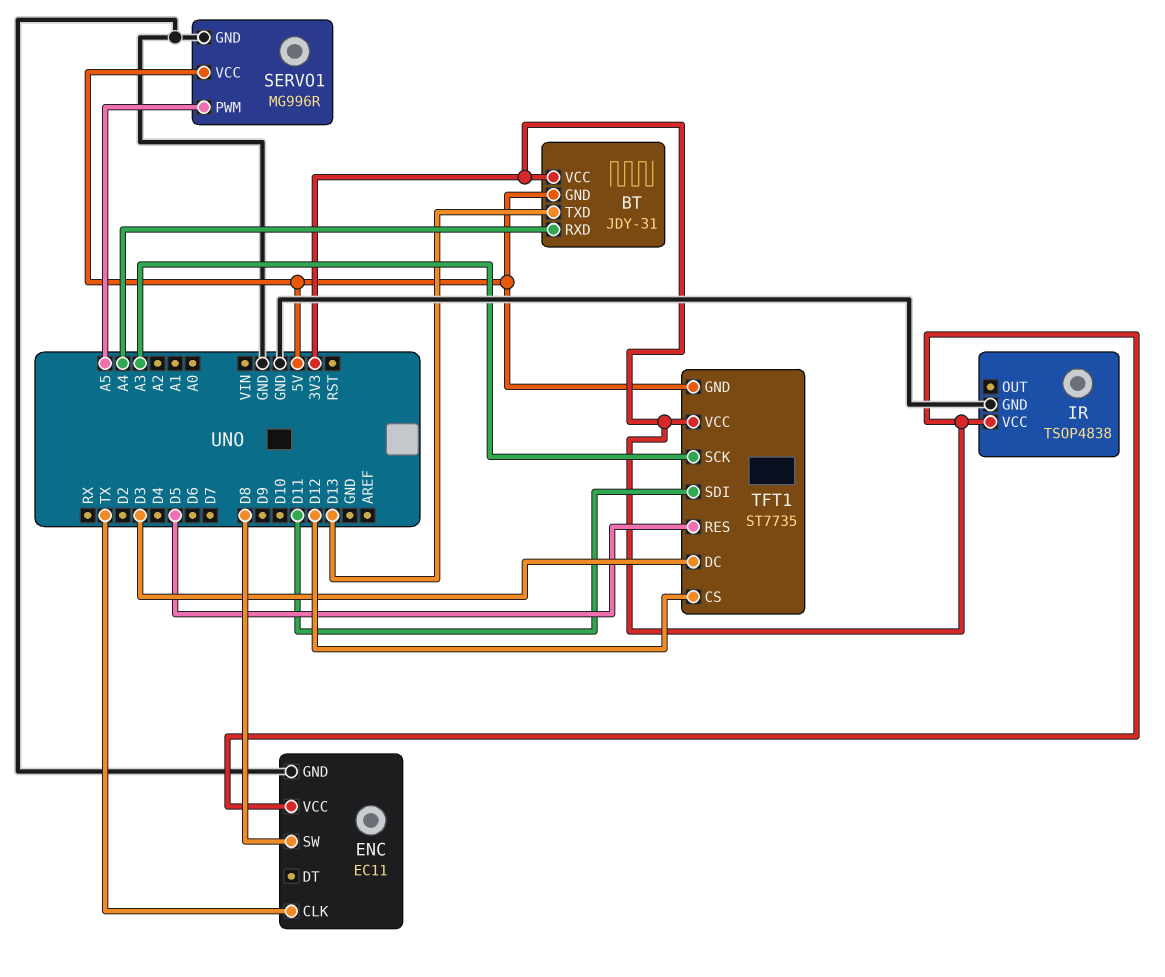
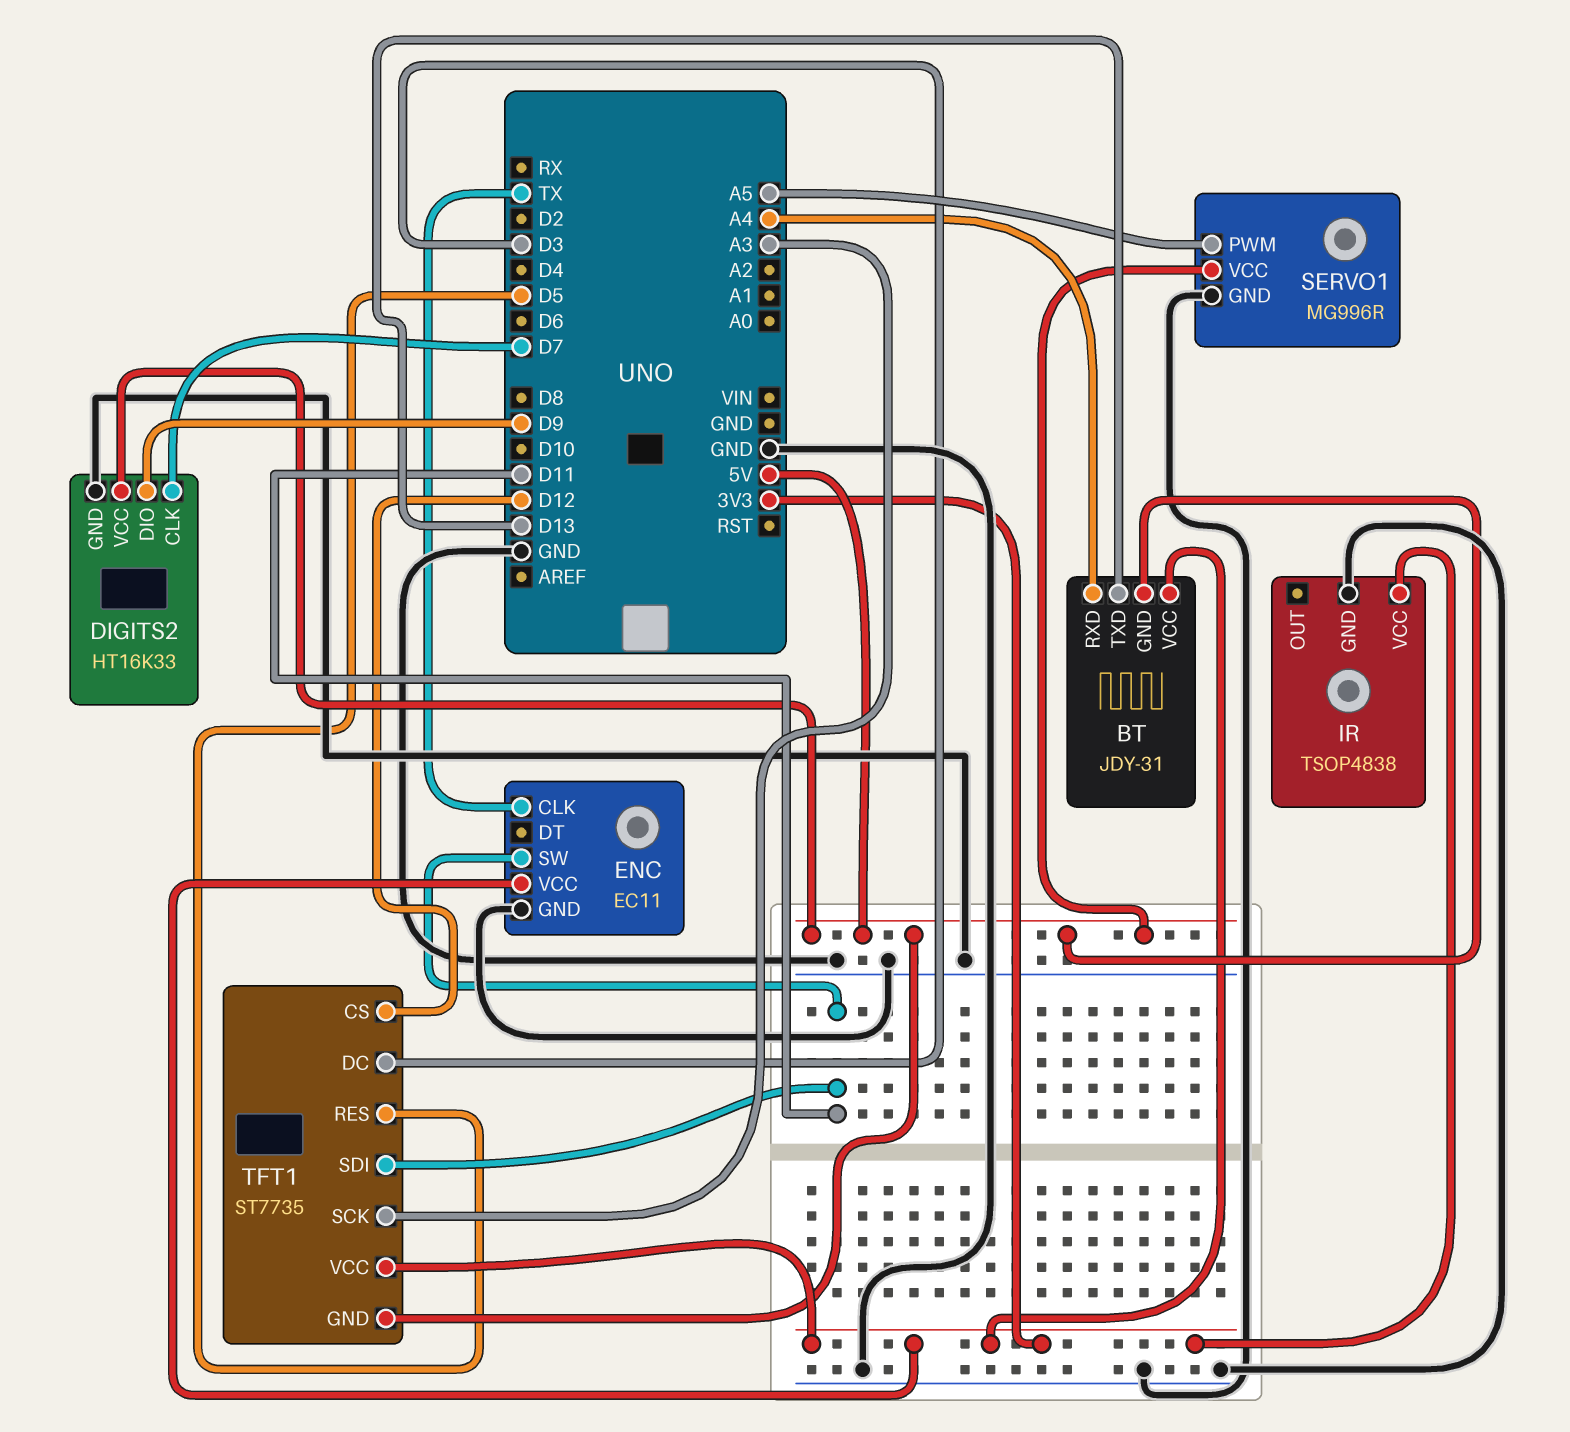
DIGITS2: none -> HT16K33
DIGITS2 pin CLK: none -> D7
DIGITS2 pin DIO: none -> D9
DIGITS2 pin GND: none -> GND
DIGITS2 pin VCC: none -> 5V
ENC pin SW: D8 -> D11

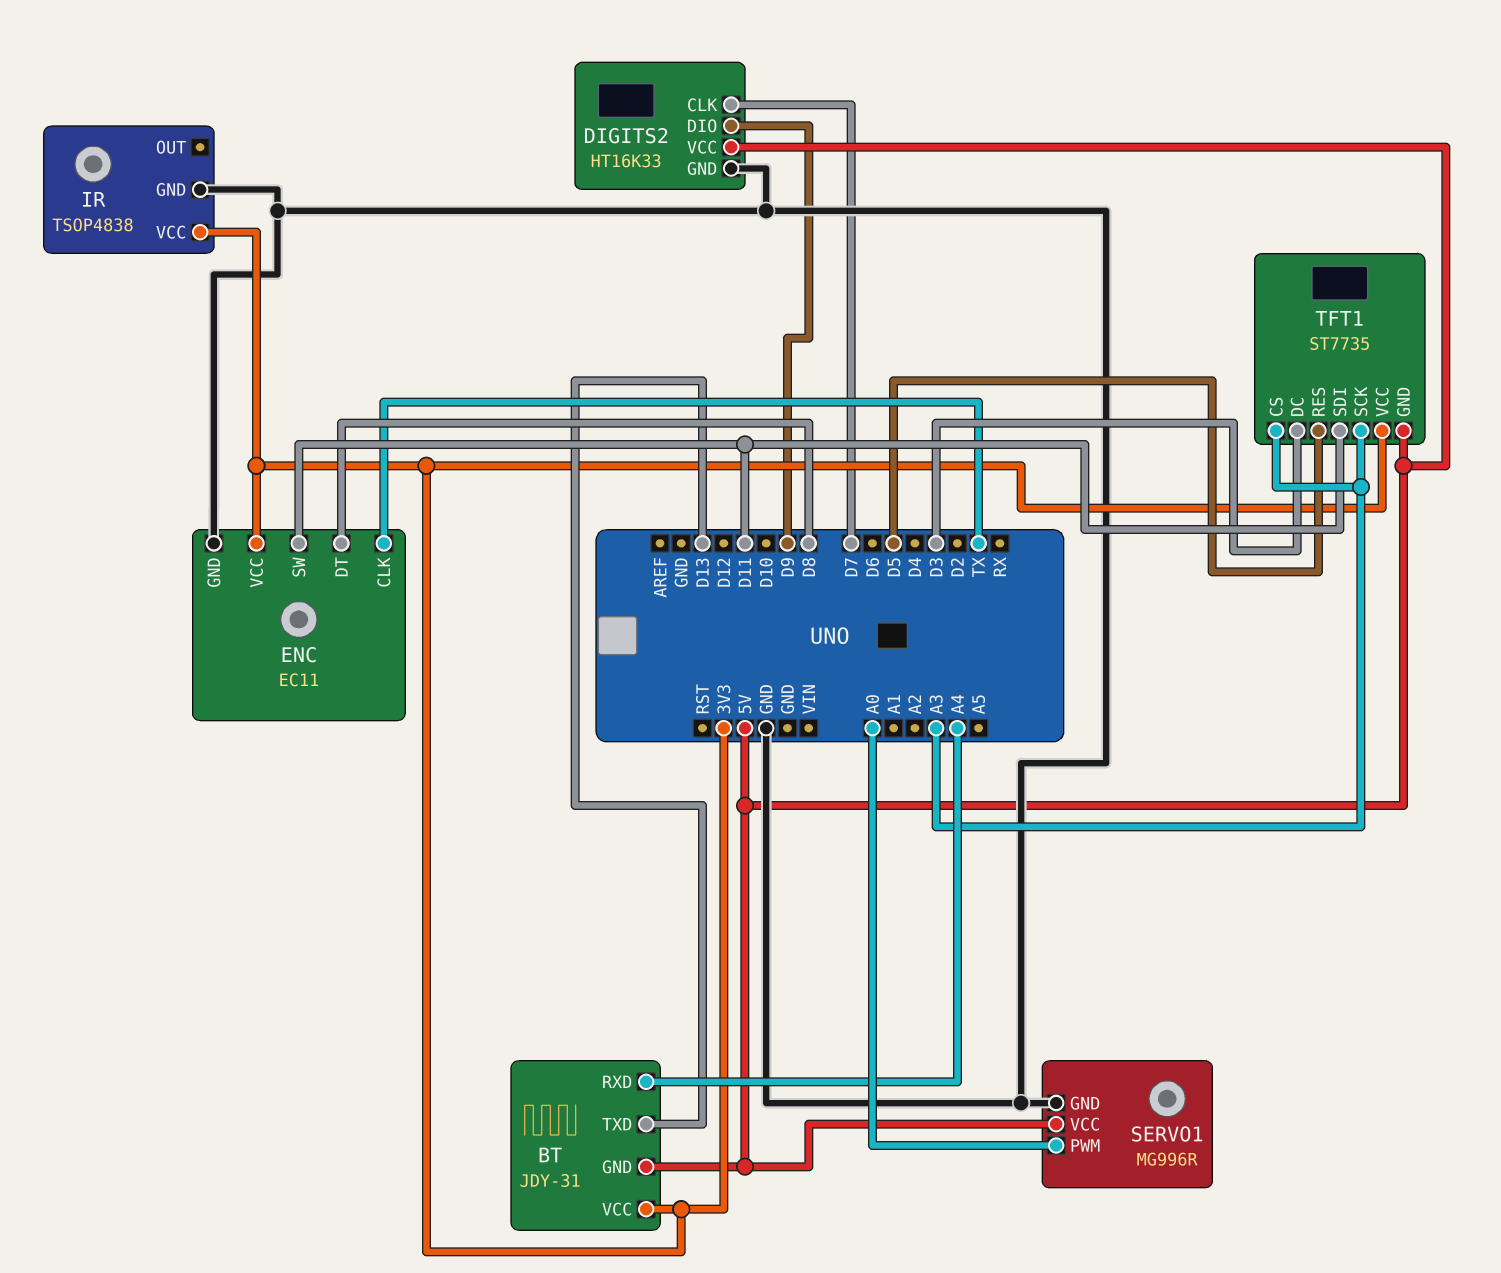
ENC pin DT: none -> D8
SERVO1 pin PWM: A5 -> A0
TFT1 pin CS: D12 -> A3

